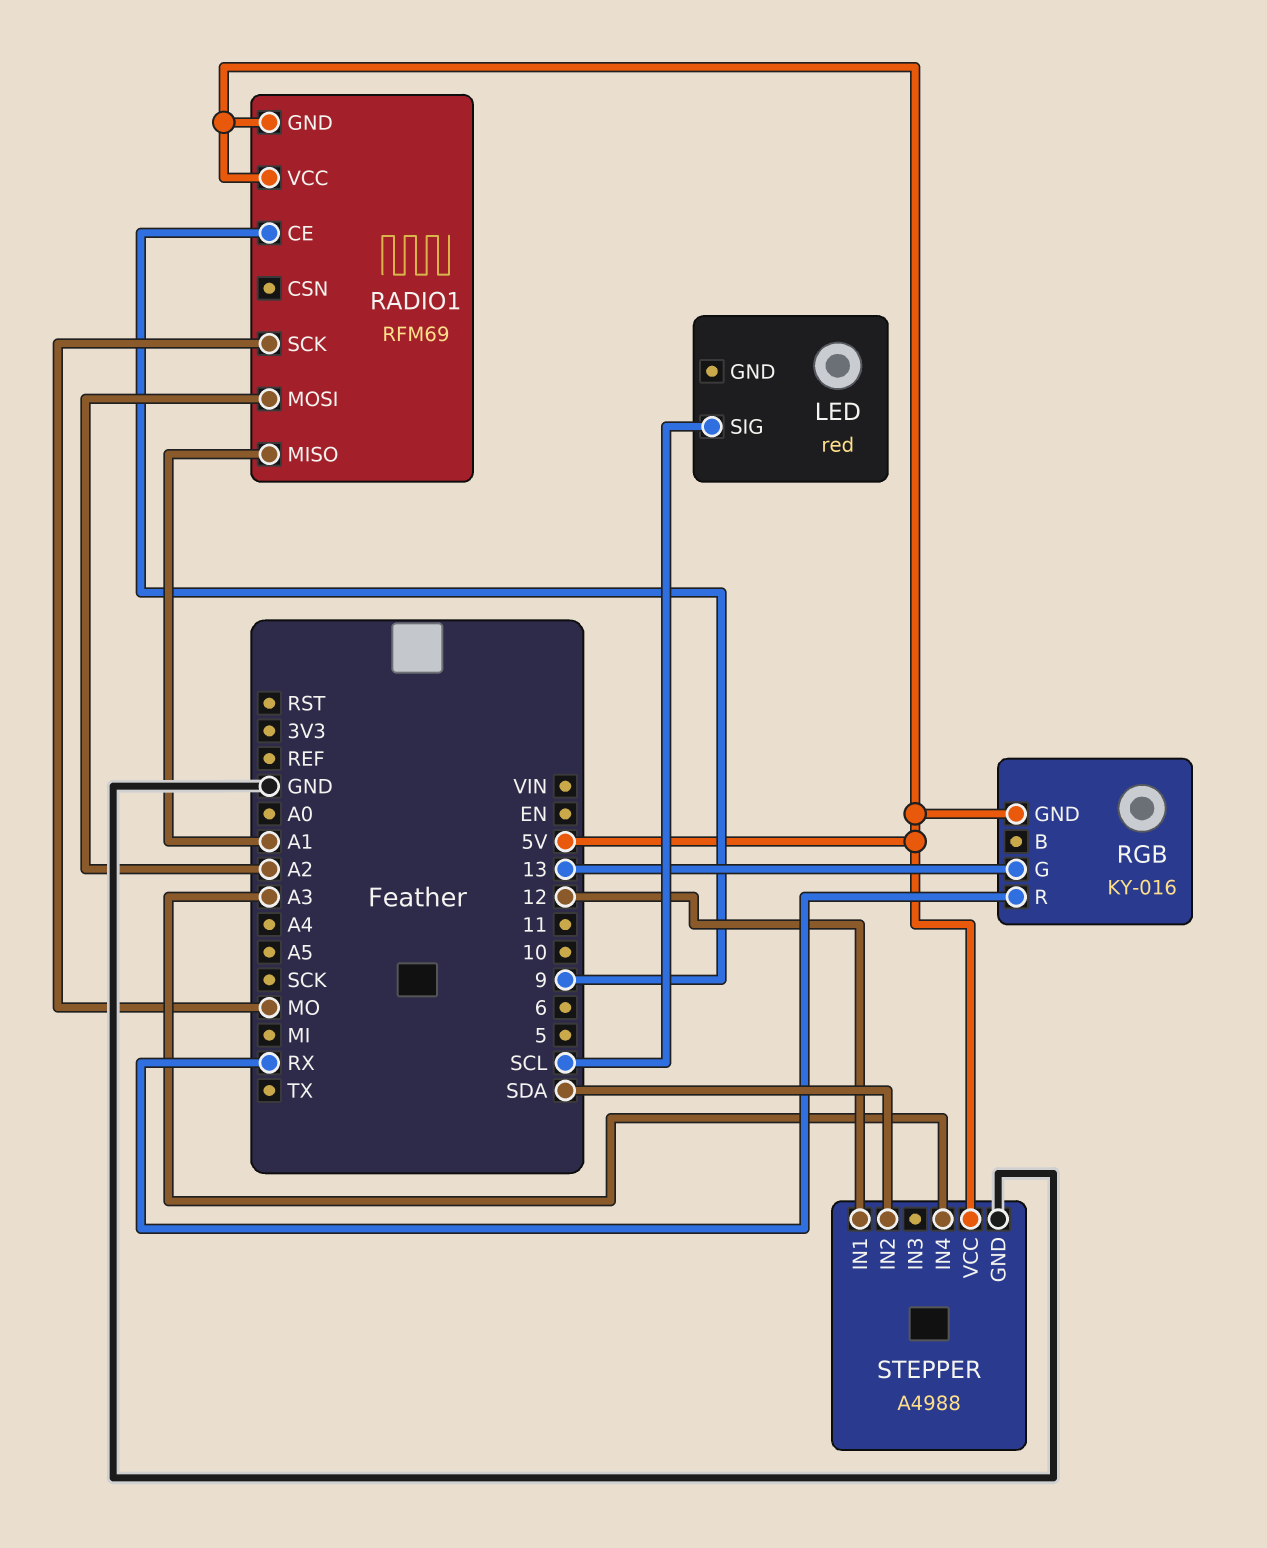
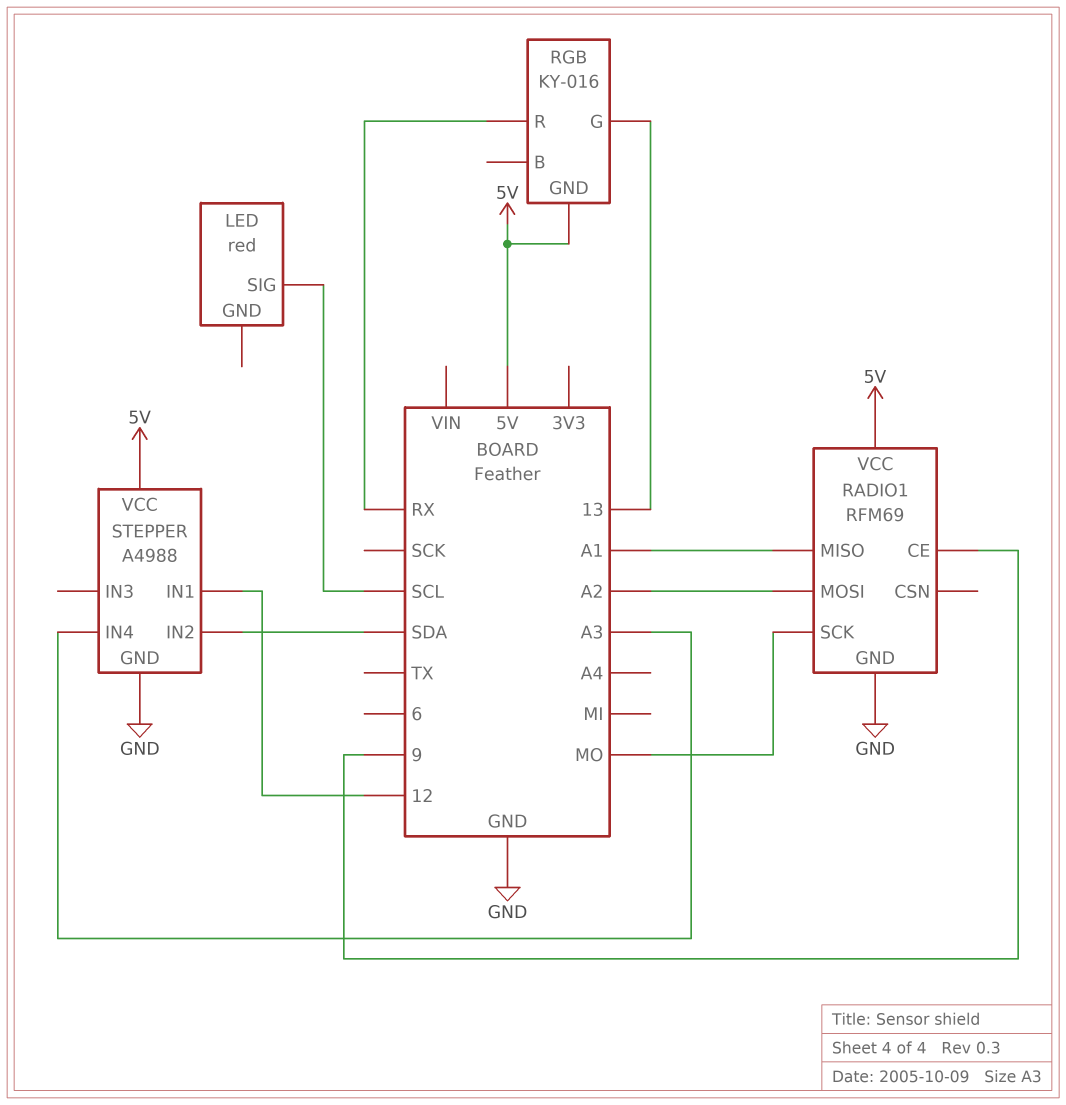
RADIO1 pin GND: 5V -> GND

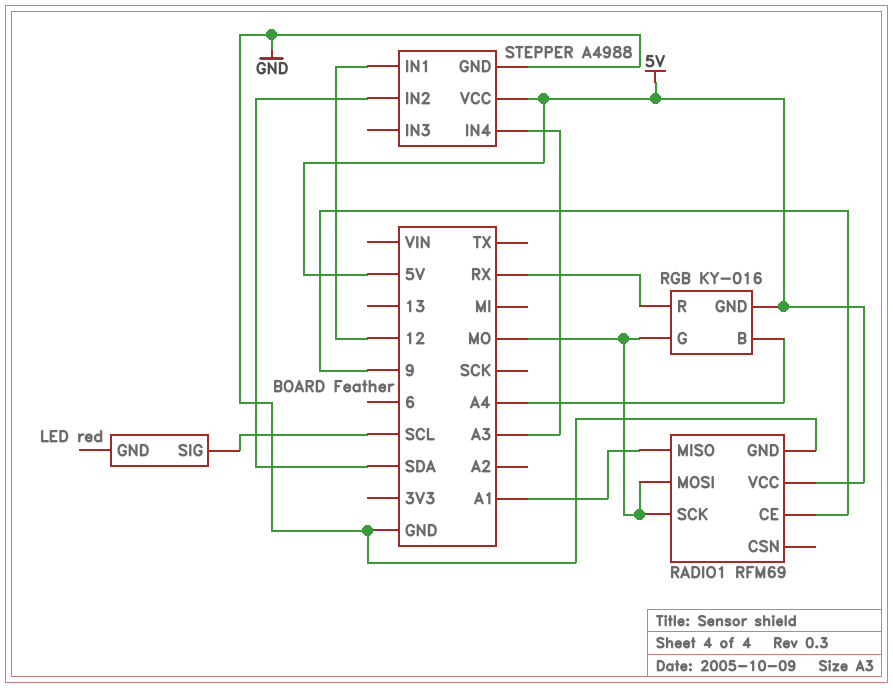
RADIO1 pin MOSI: A2 -> MO
RGB pin B: none -> A4
RGB pin G: 13 -> MO

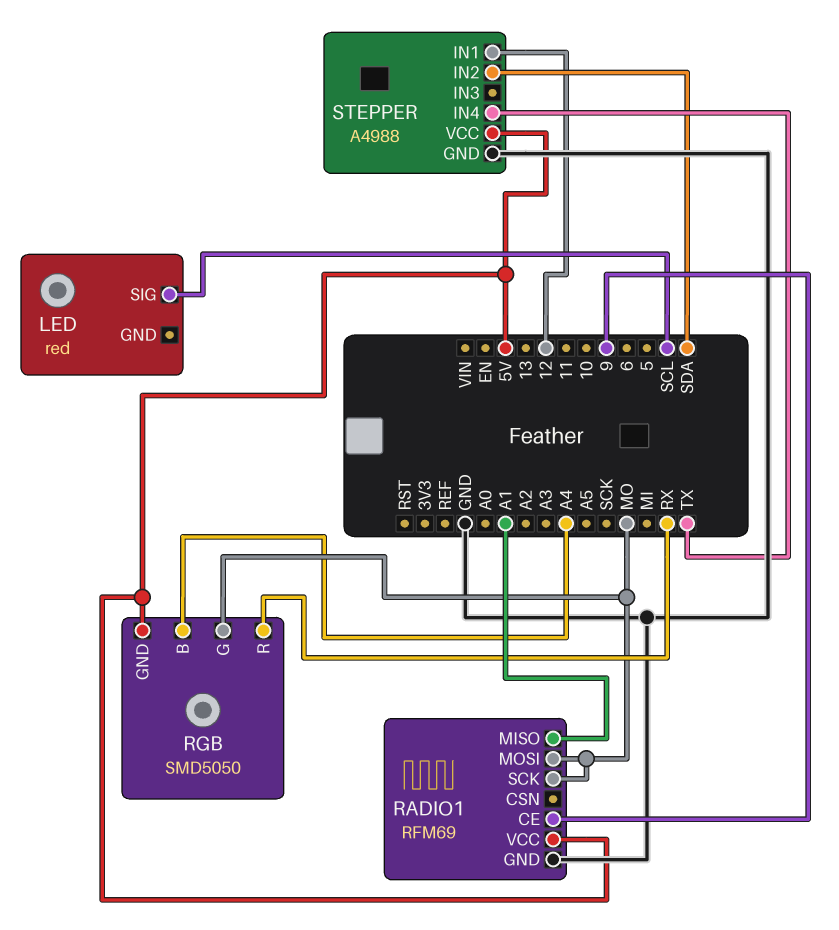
RGB: KY-016 -> SMD5050
STEPPER pin IN4: A3 -> TX

